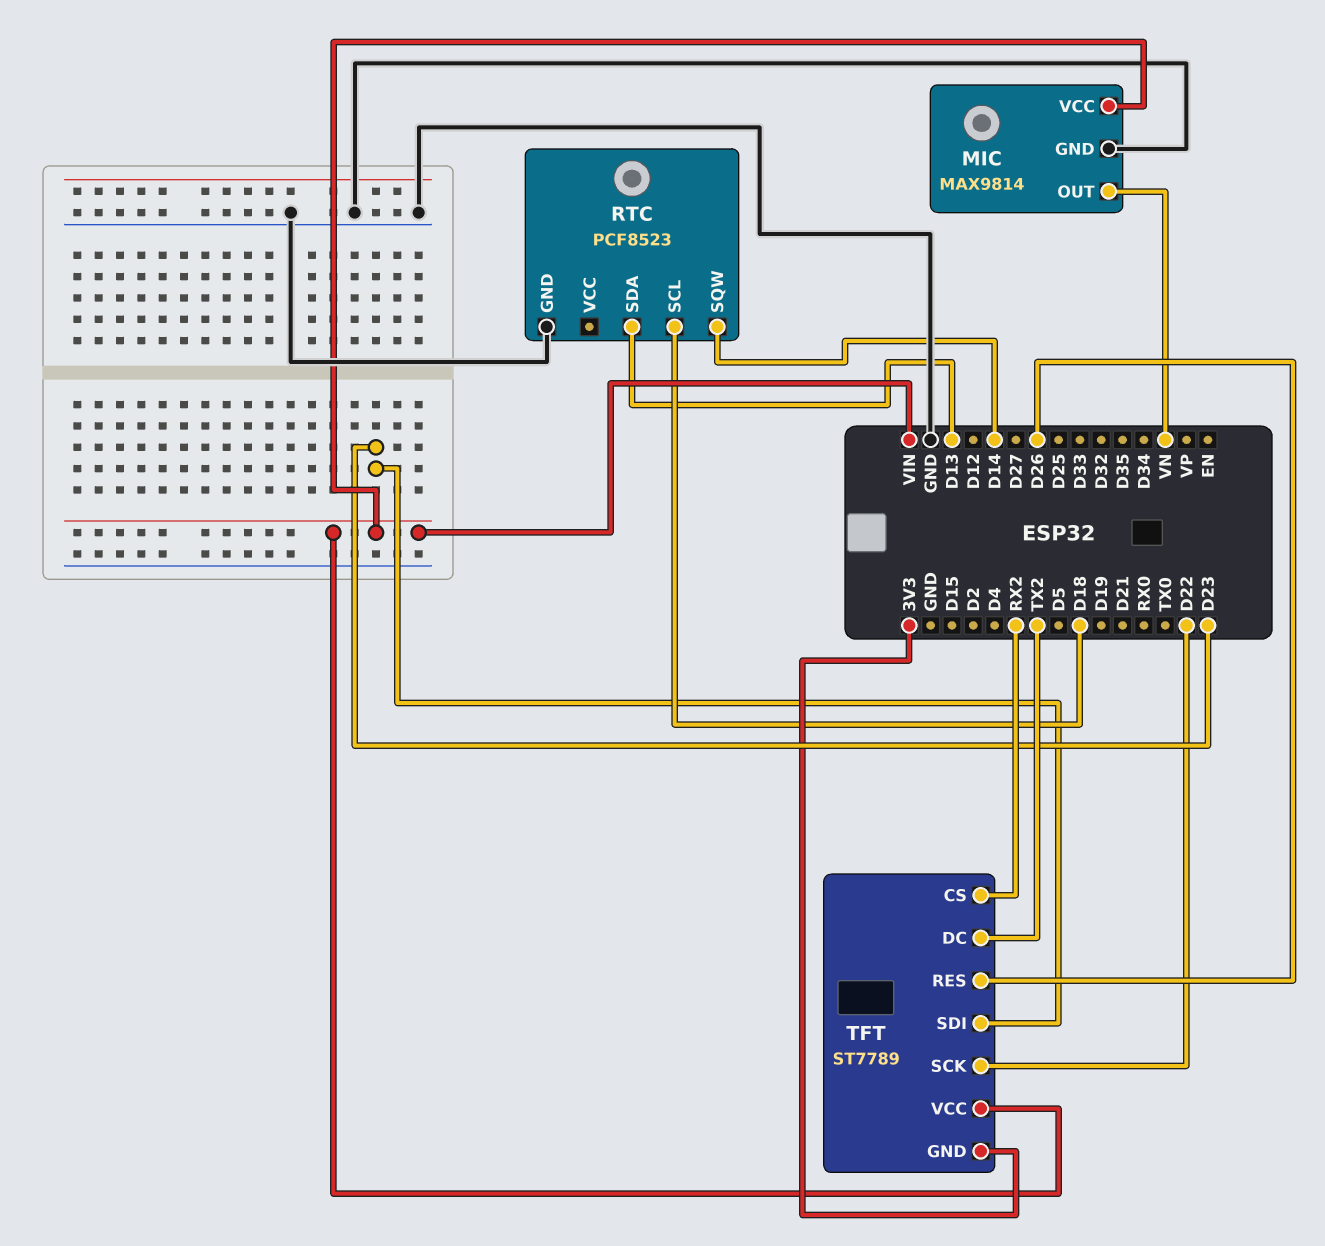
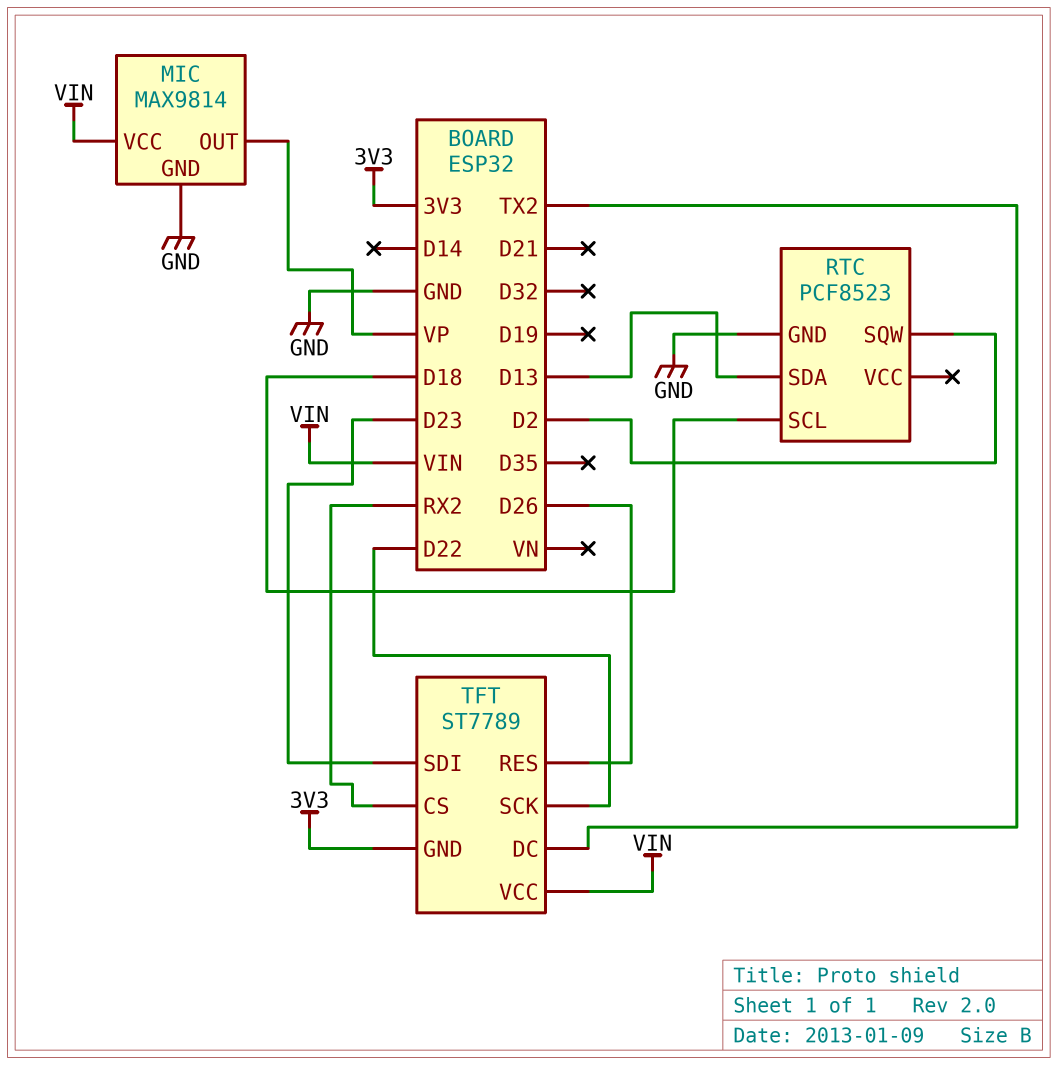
MIC pin OUT: VN -> VP
RTC pin SQW: D14 -> D2

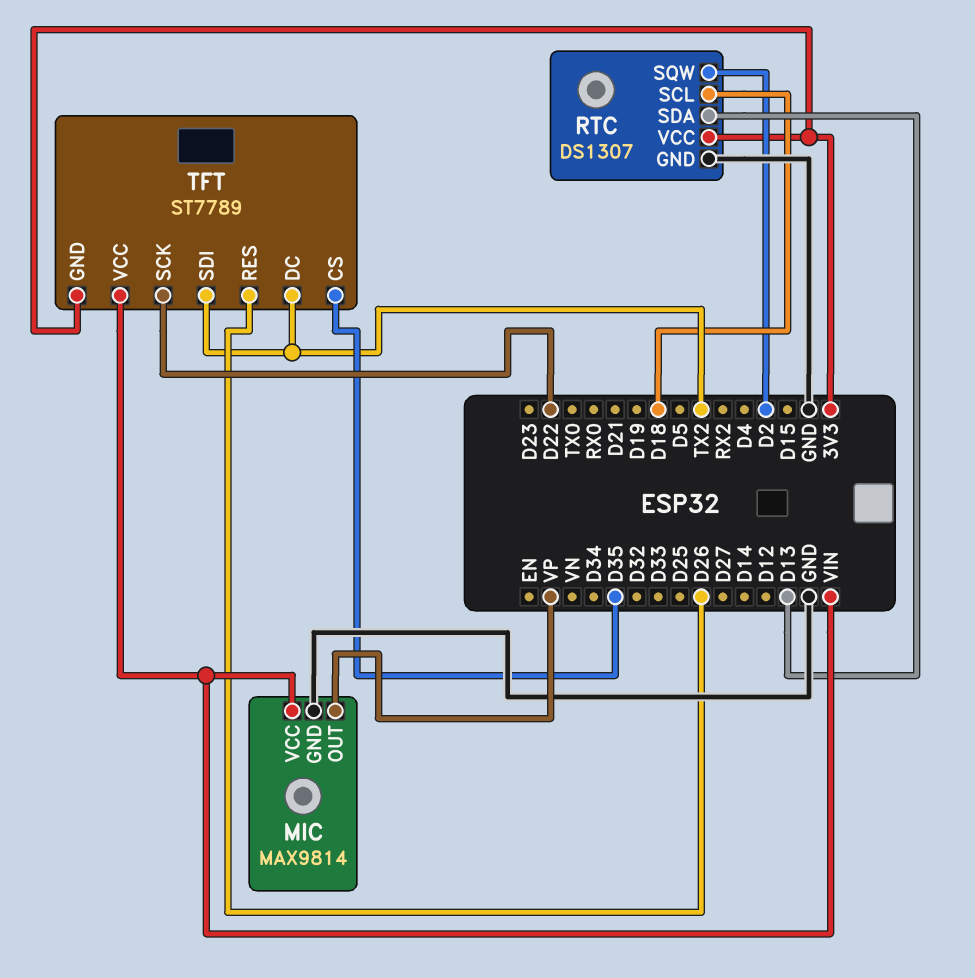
RTC: PCF8523 -> DS1307
RTC pin VCC: none -> 3V3
TFT pin CS: RX2 -> D35
TFT pin SDI: D23 -> TX2

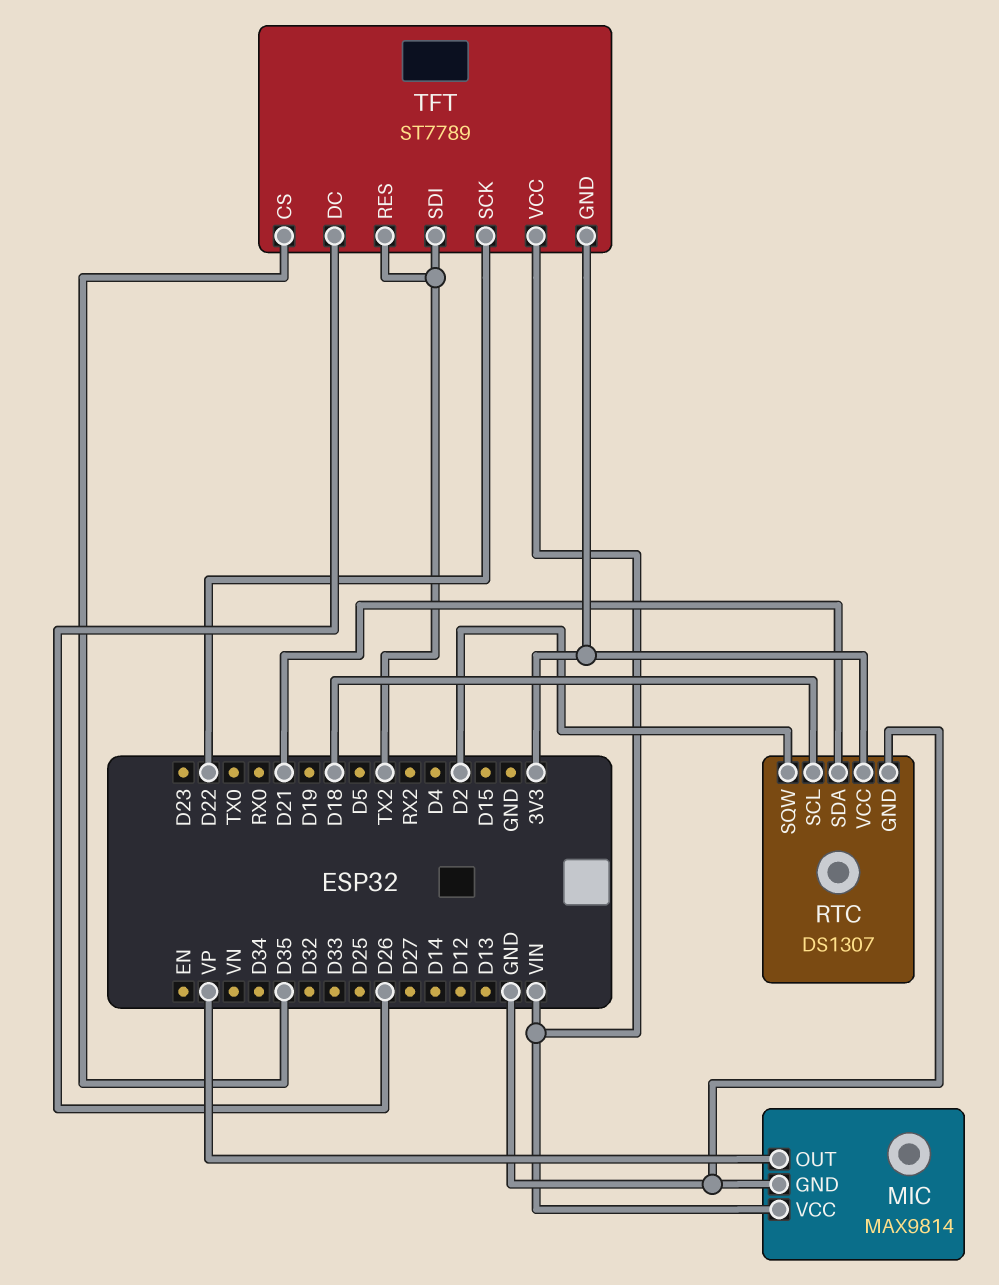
RTC pin SDA: D13 -> D21
TFT pin DC: TX2 -> D26
TFT pin RES: D26 -> TX2

